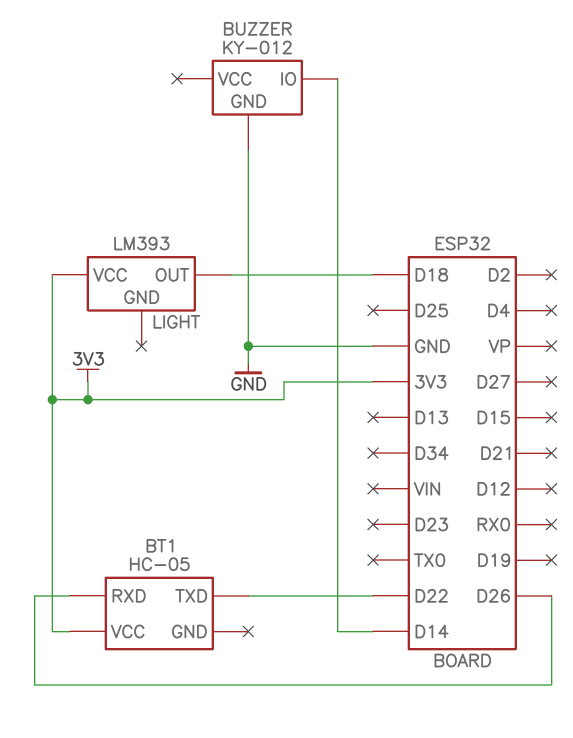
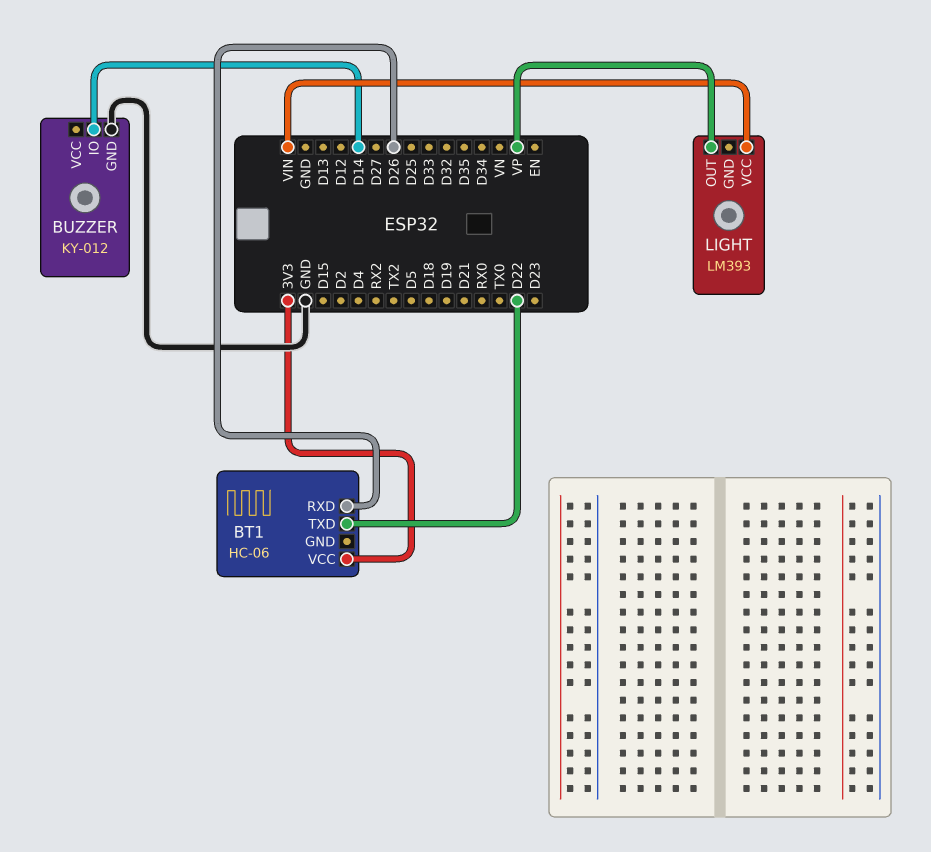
BT1: HC-05 -> HC-06
LIGHT pin OUT: D18 -> VP
LIGHT pin VCC: 3V3 -> VIN

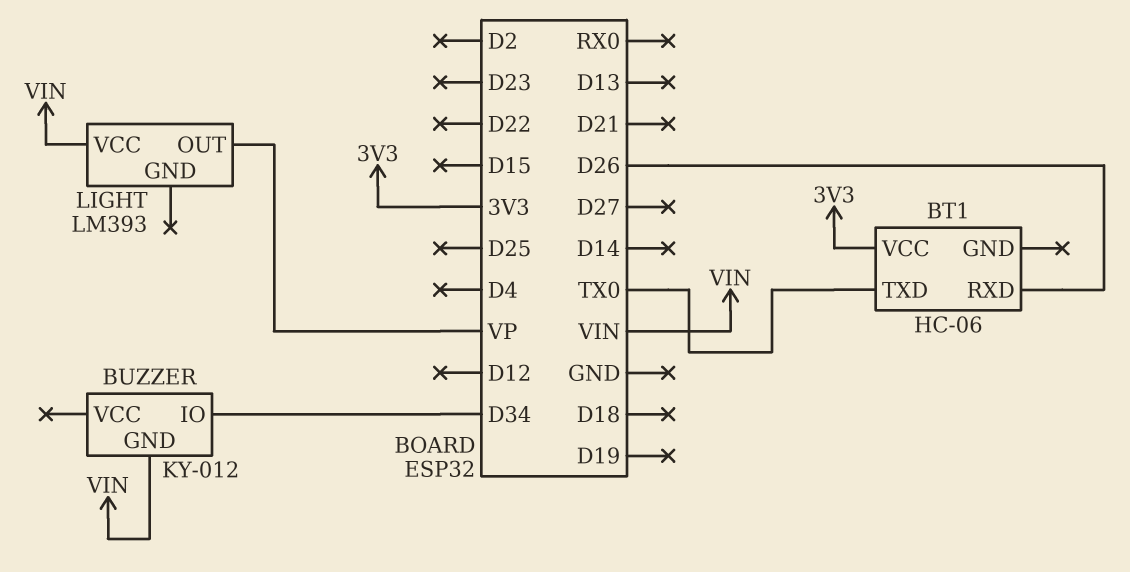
BT1 pin TXD: D22 -> TX0
BUZZER pin GND: GND -> VIN
BUZZER pin IO: D14 -> D34

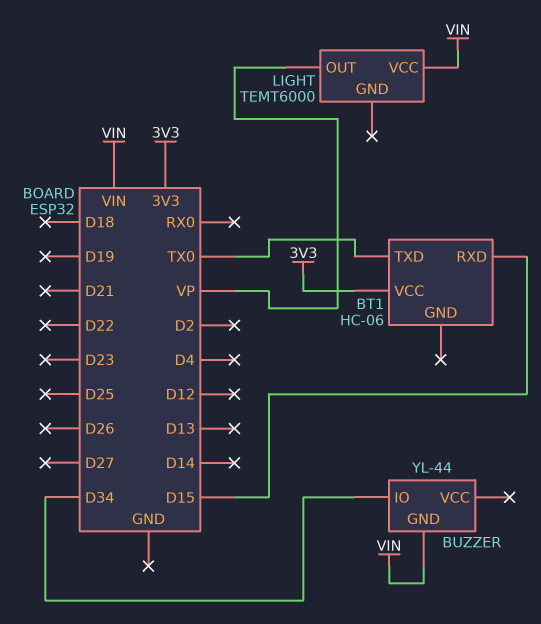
BT1 pin RXD: D26 -> D15
BUZZER: KY-012 -> YL-44
LIGHT: LM393 -> TEMT6000

